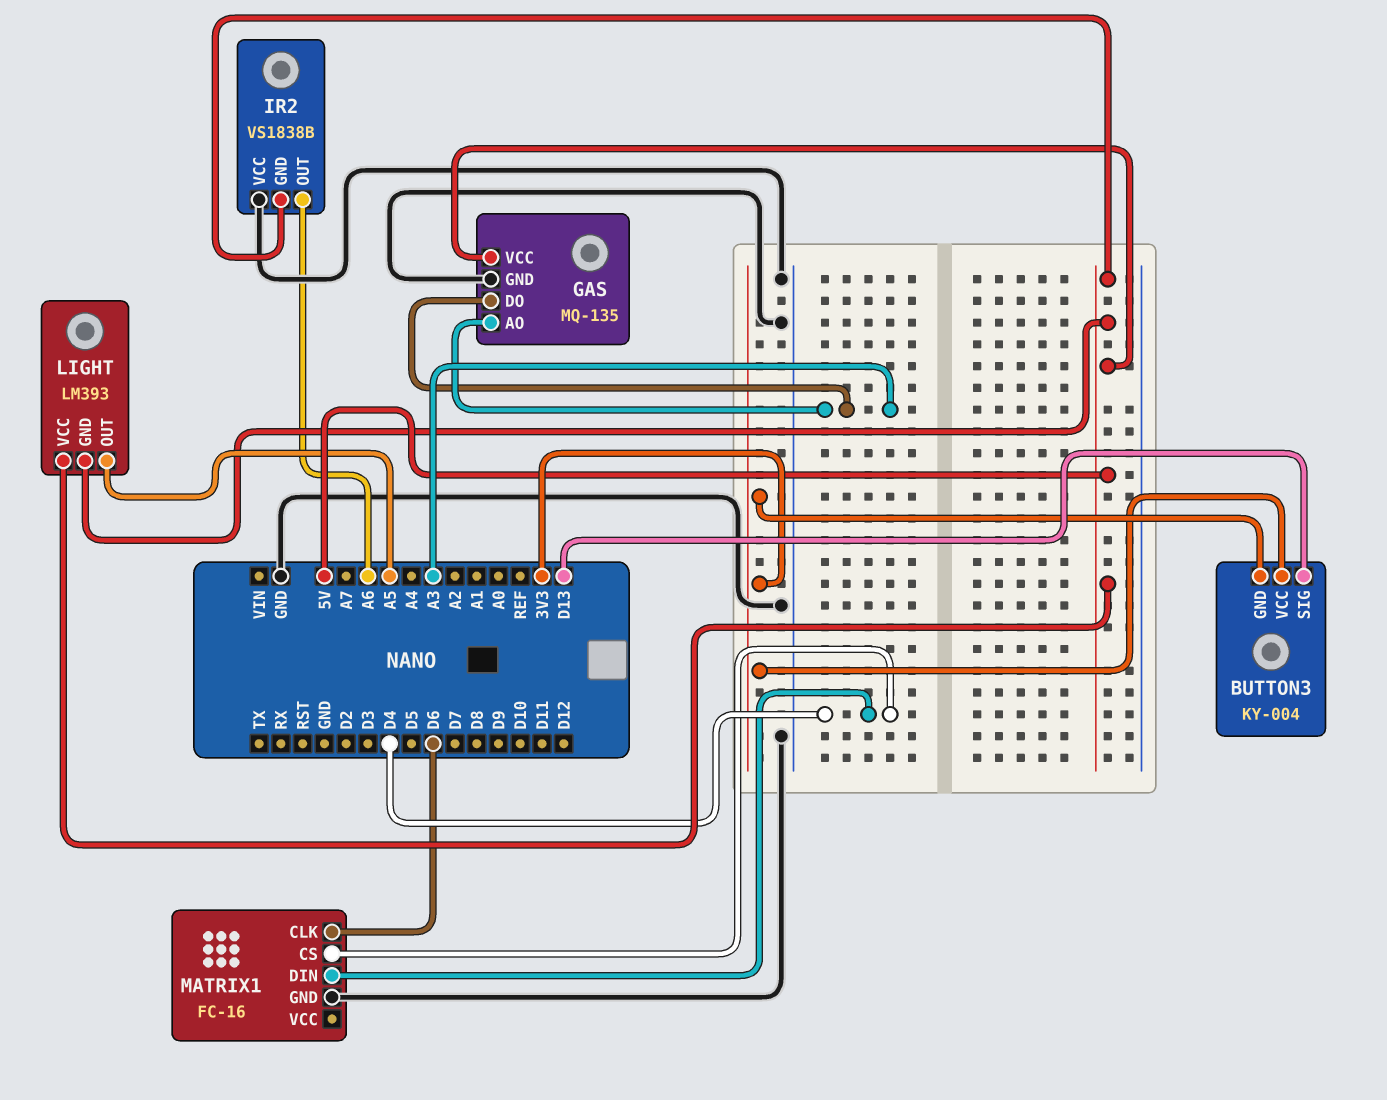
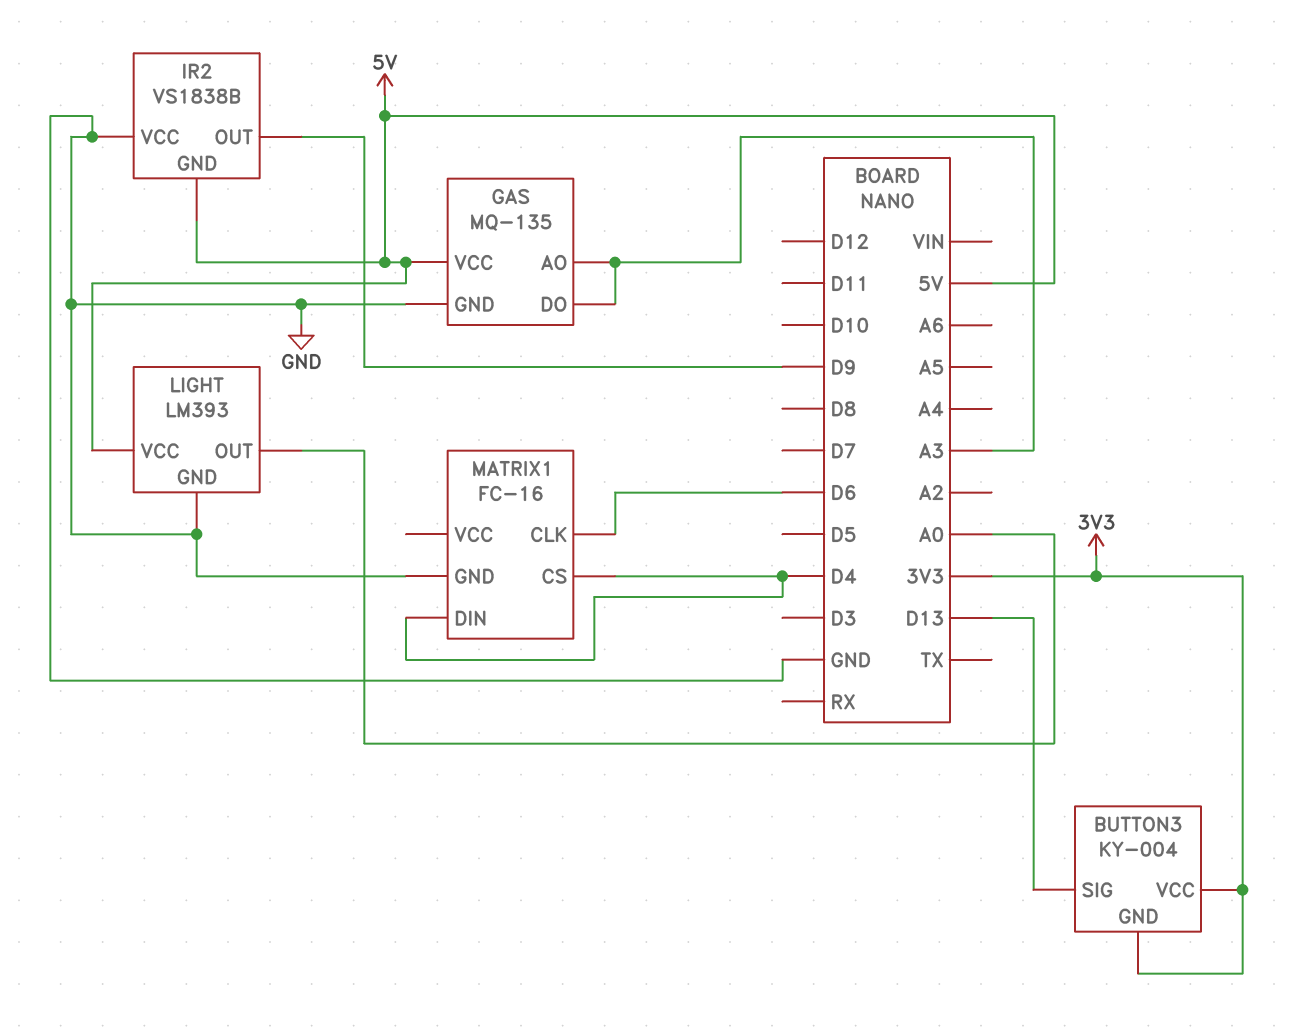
IR2 pin OUT: A6 -> D9
LIGHT pin GND: 5V -> GND
LIGHT pin OUT: A5 -> A0

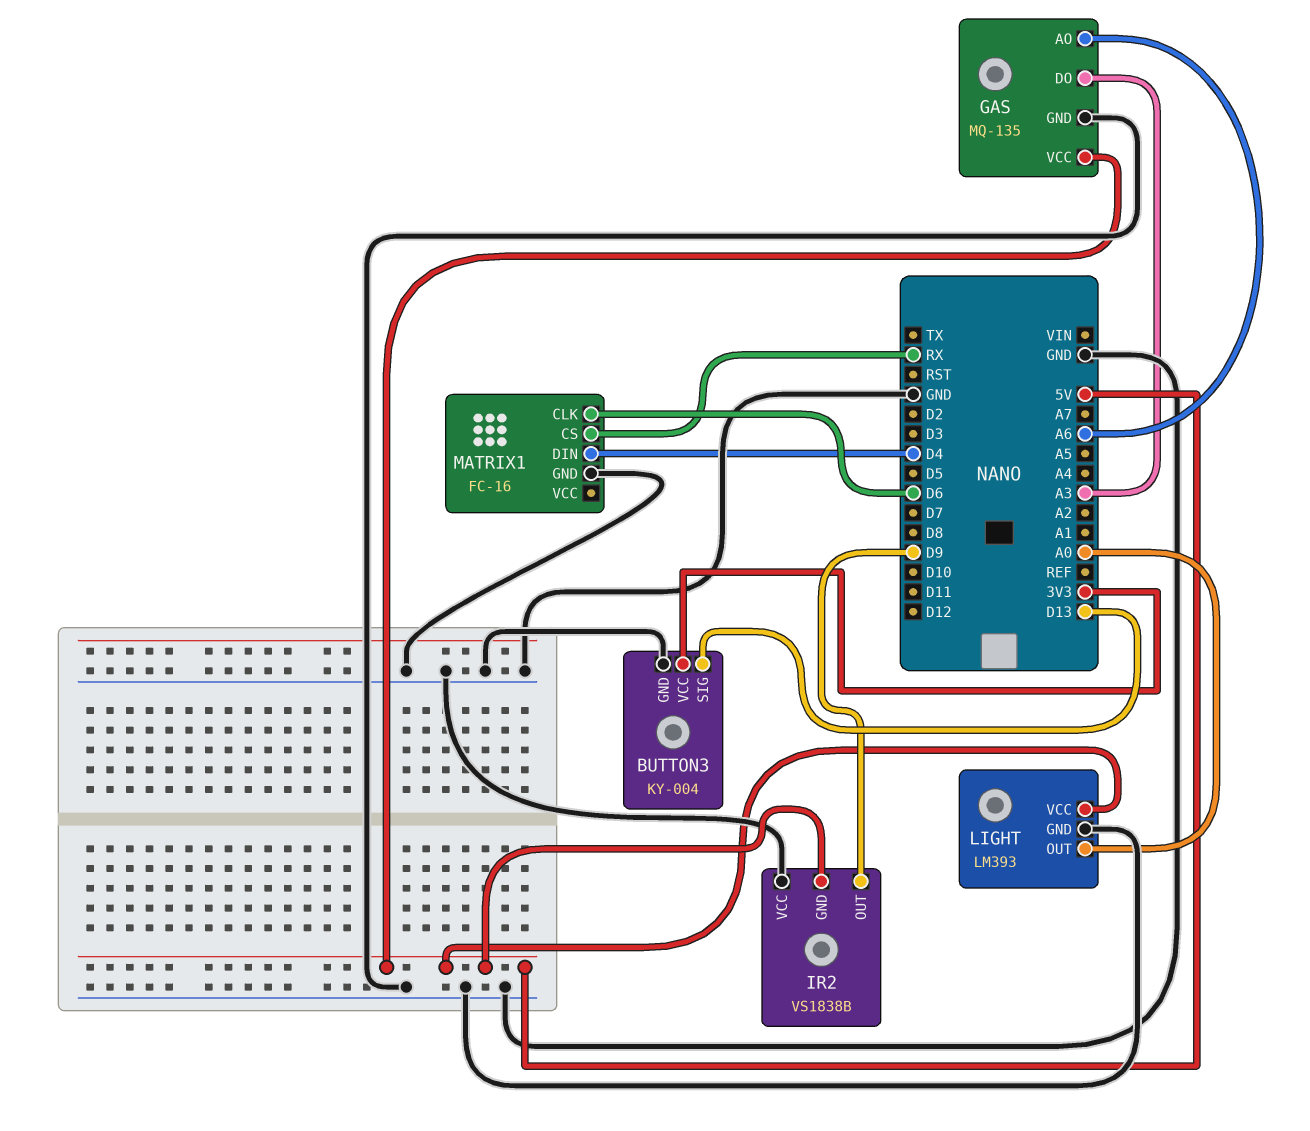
BUTTON3 pin GND: 3V3 -> GND
GAS pin AO: A3 -> A6
MATRIX1 pin CS: D4 -> RX

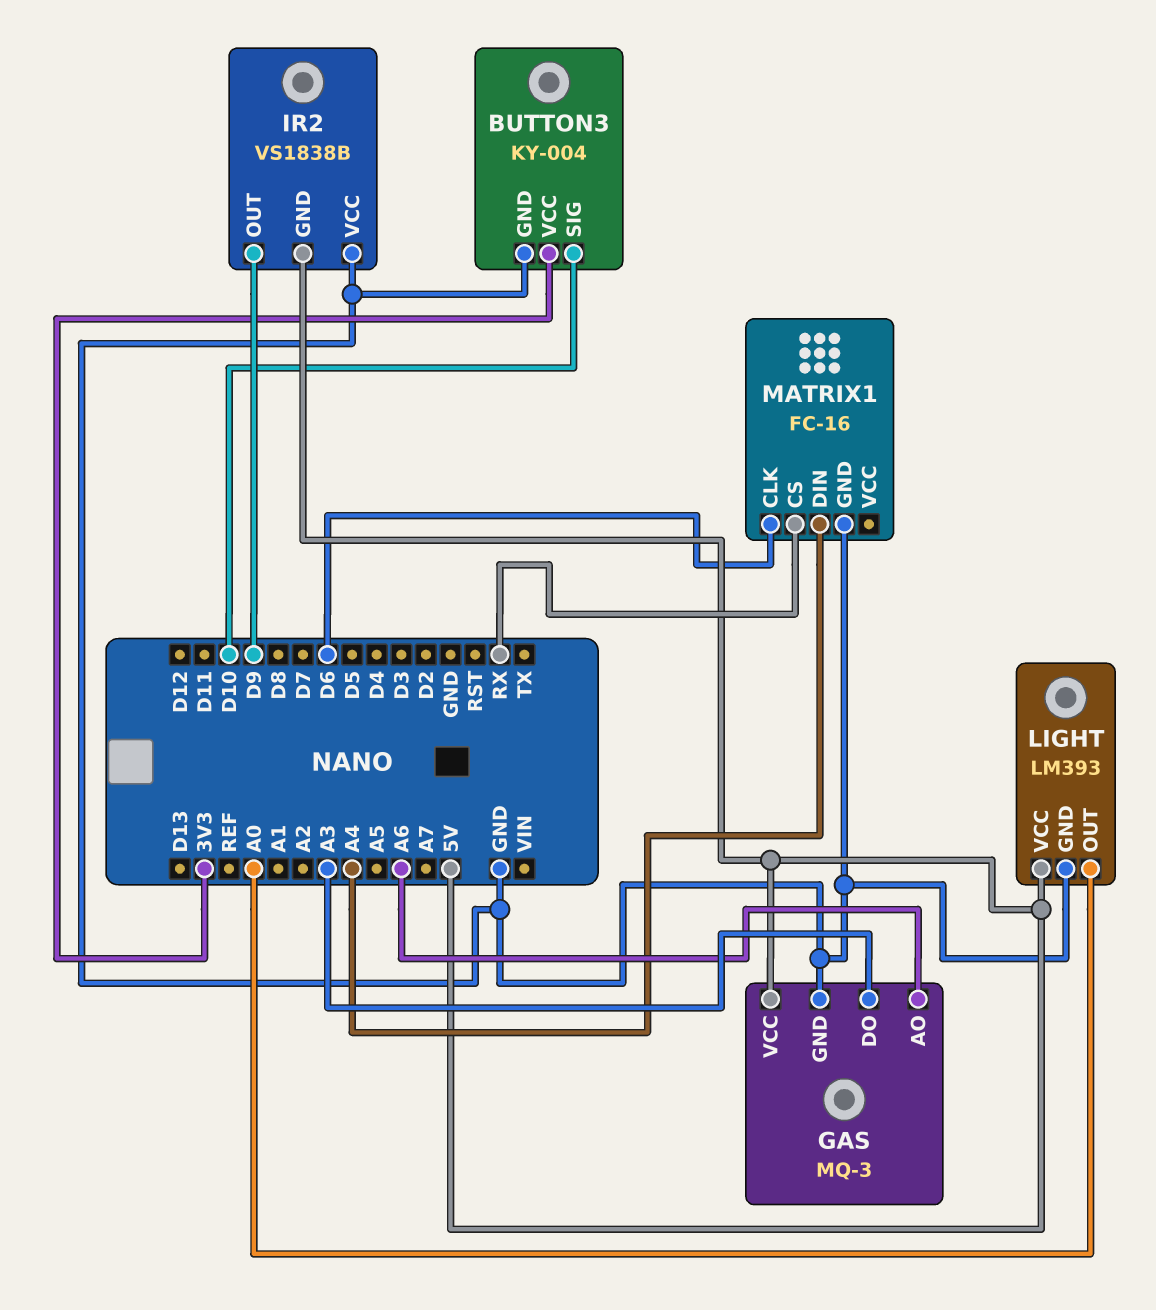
BUTTON3 pin SIG: D13 -> D10
GAS: MQ-135 -> MQ-3
MATRIX1 pin DIN: D4 -> A4

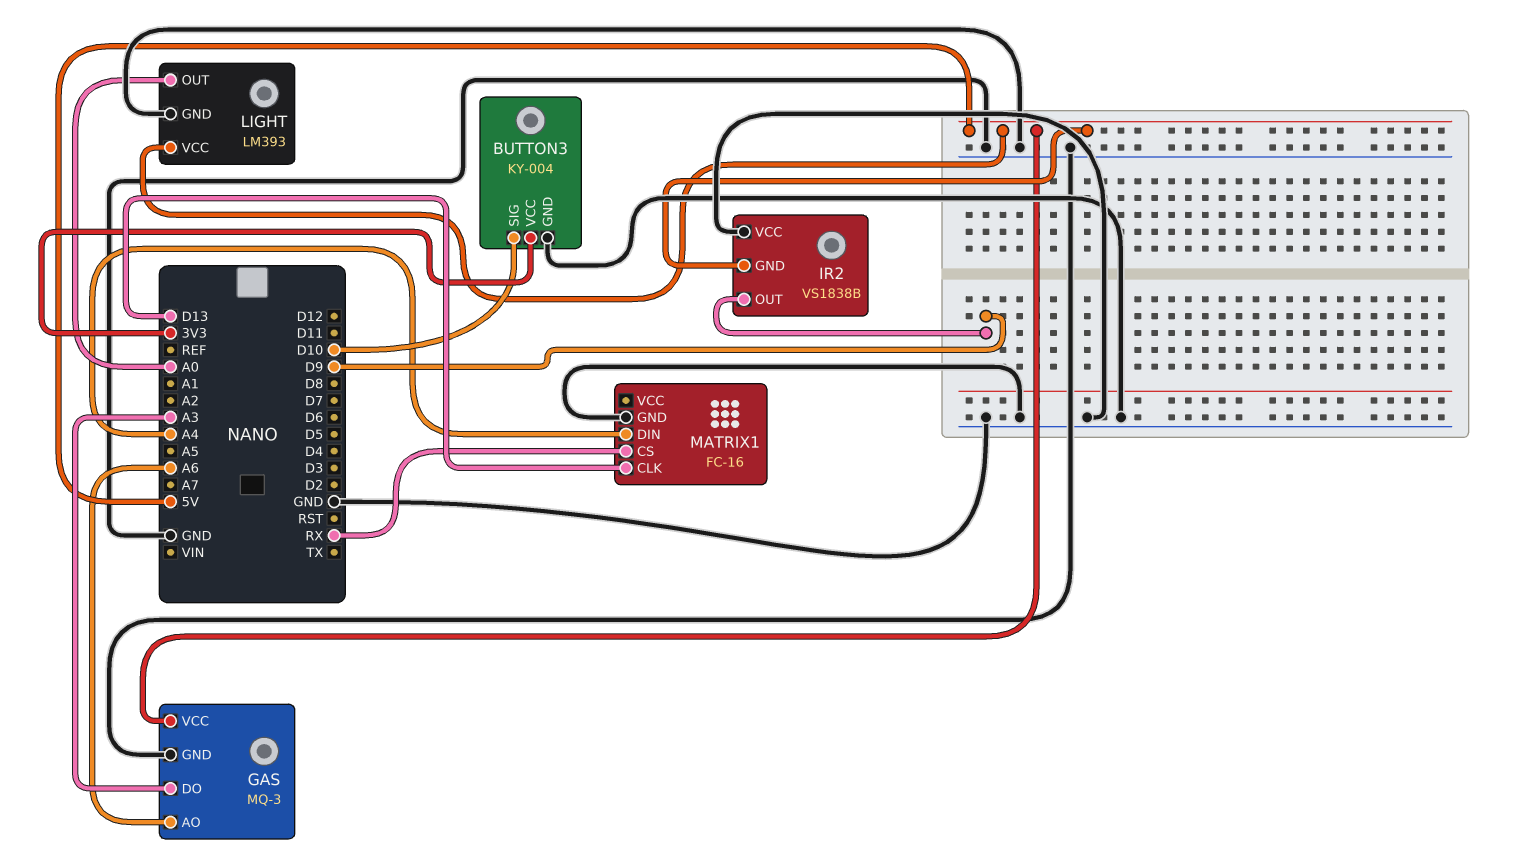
MATRIX1 pin CLK: D6 -> D13

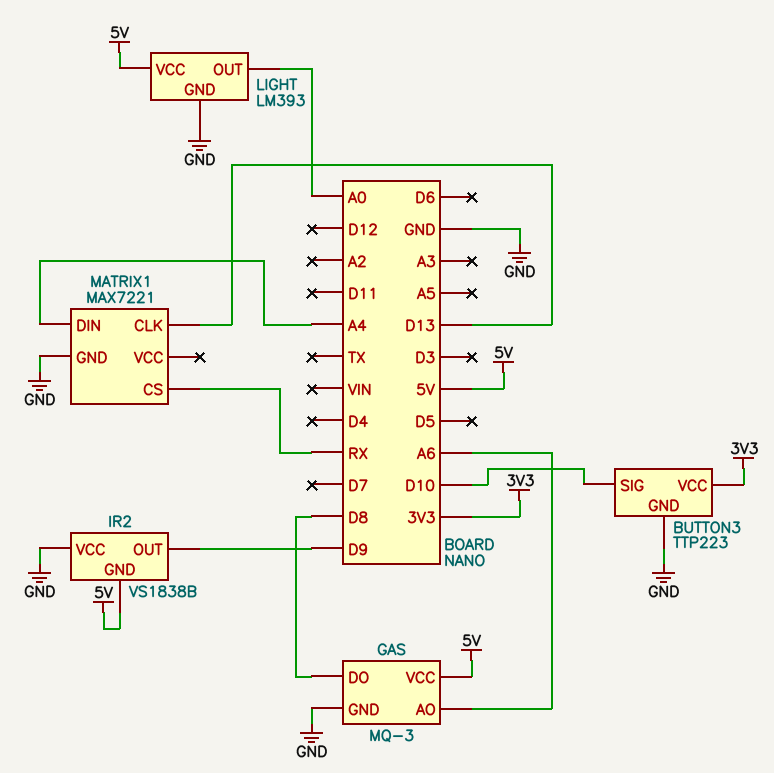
BUTTON3: KY-004 -> TTP223
GAS pin DO: A3 -> D8
MATRIX1: FC-16 -> MAX7221

